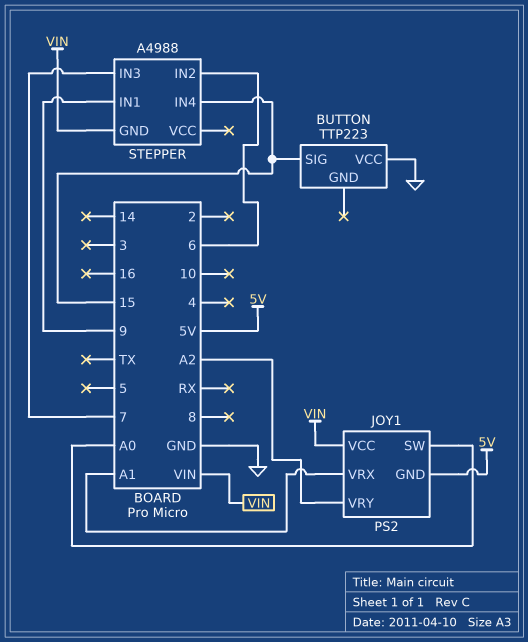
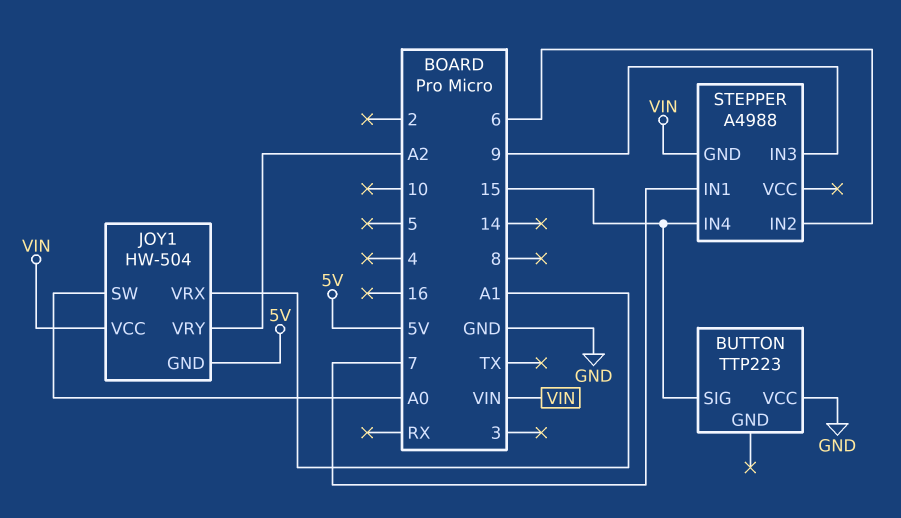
JOY1: PS2 -> HW-504
STEPPER pin IN1: 9 -> 7
STEPPER pin IN3: 7 -> 9

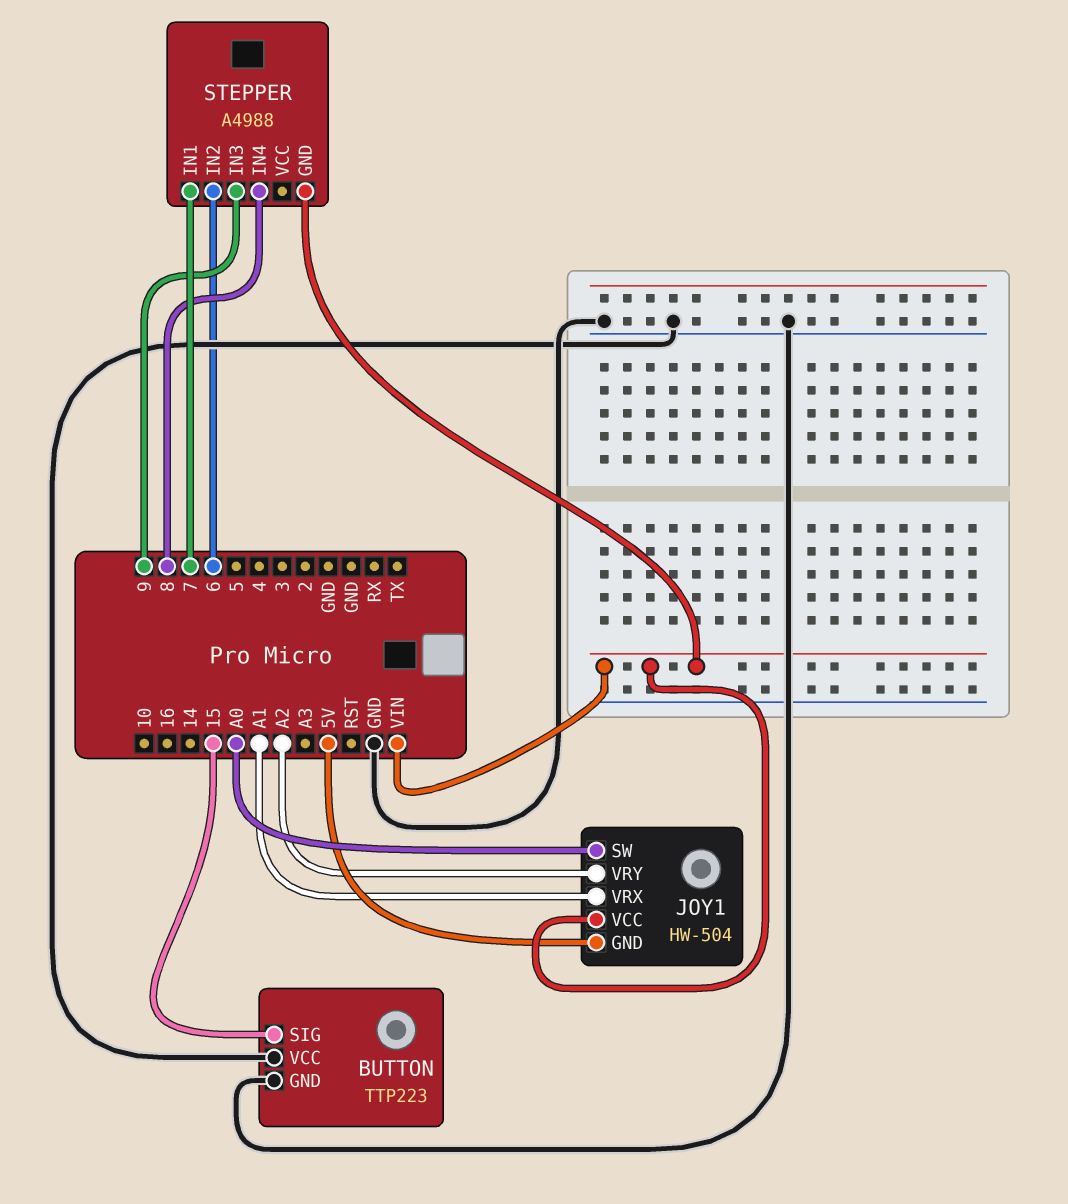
BUTTON pin GND: none -> GND
STEPPER pin IN4: 15 -> 8

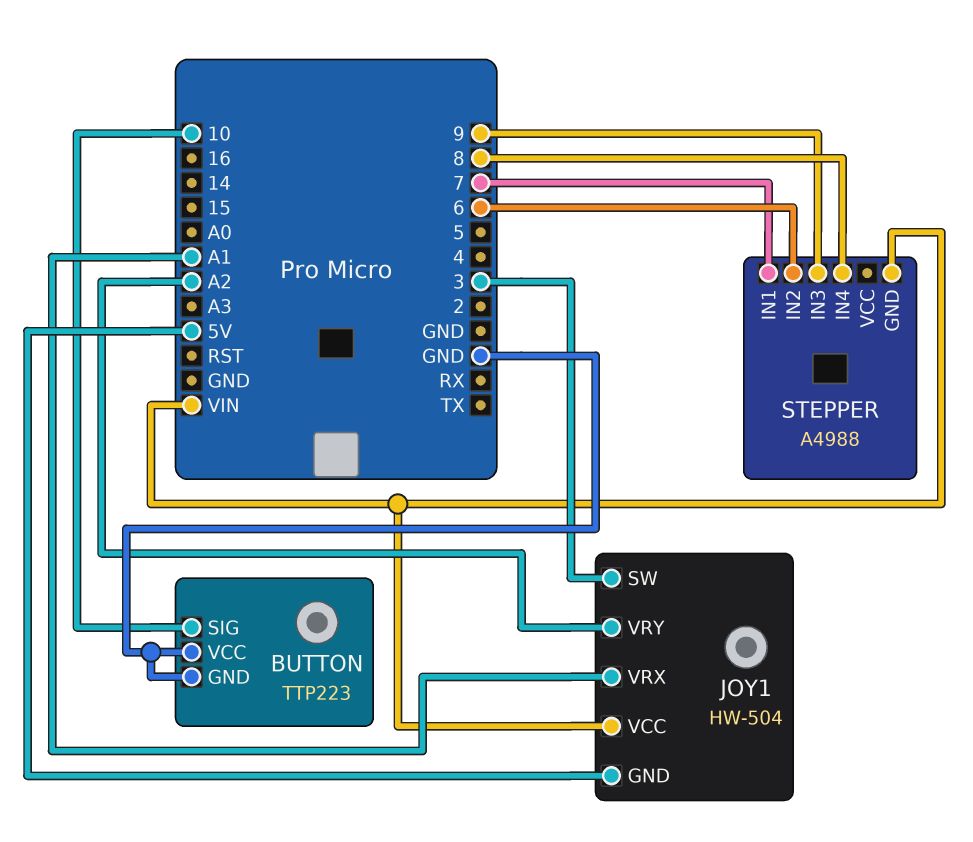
BUTTON pin SIG: 15 -> 10
JOY1 pin SW: A0 -> 3

